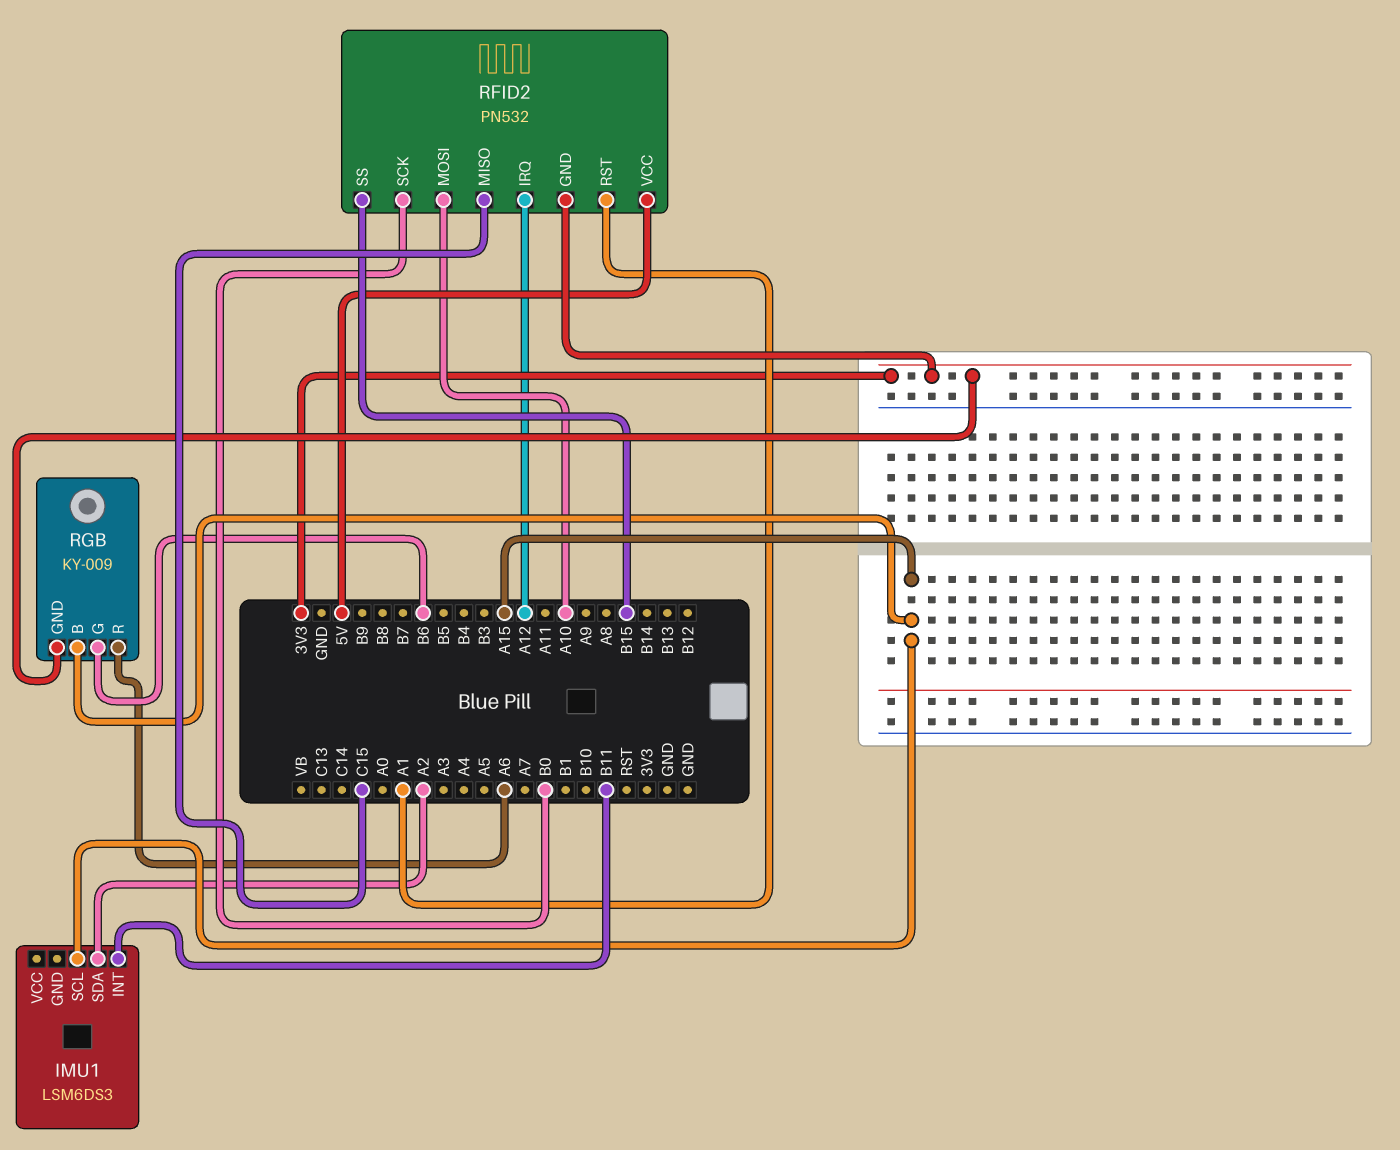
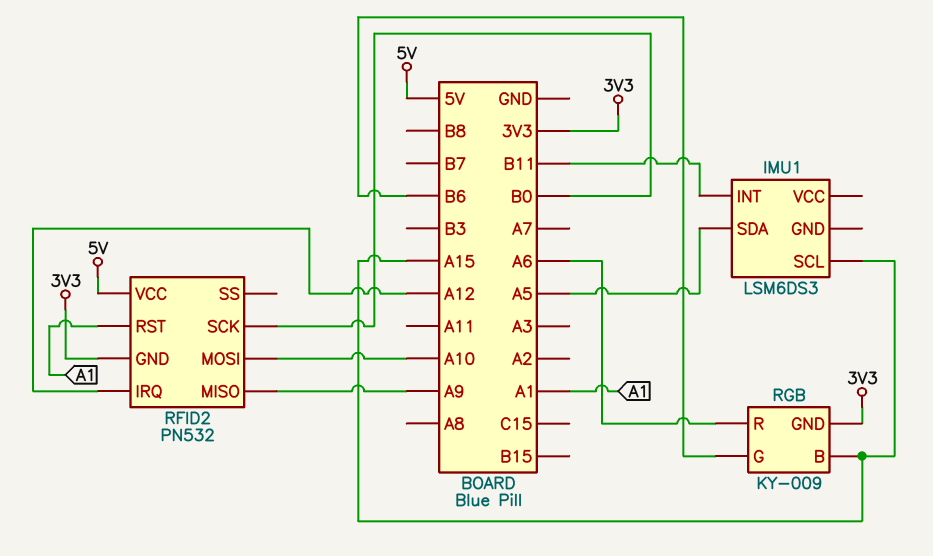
IMU1 pin SDA: A2 -> A5
RFID2 pin MISO: C15 -> A9
RFID2 pin SS: B15 -> none

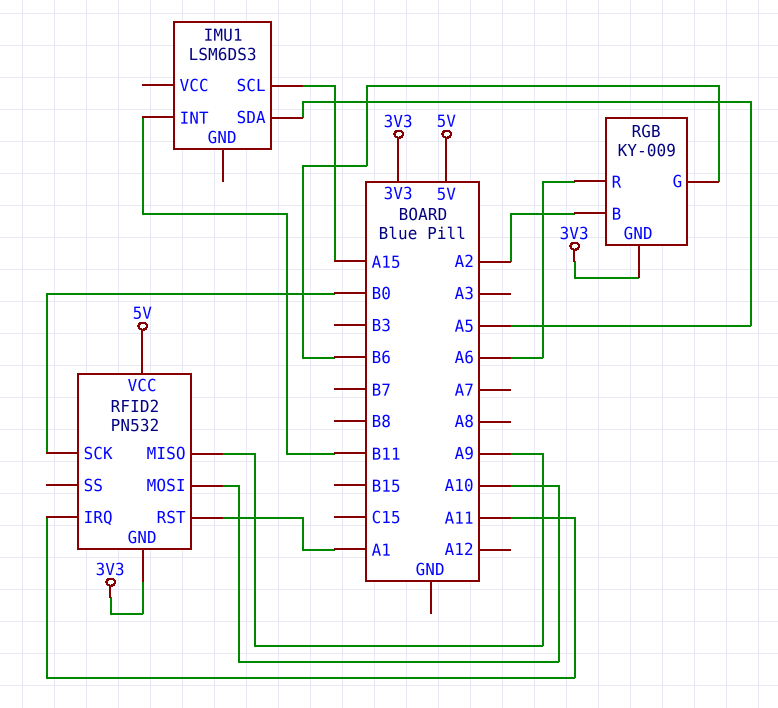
RFID2 pin IRQ: A12 -> A11
RGB pin B: A15 -> A2

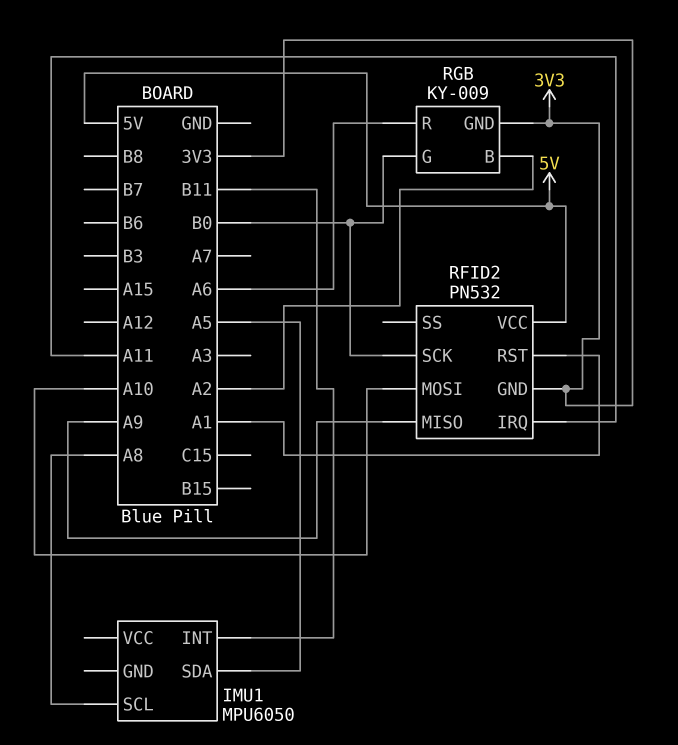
IMU1: LSM6DS3 -> MPU6050
IMU1 pin SCL: A15 -> A8
RGB pin G: B6 -> B0

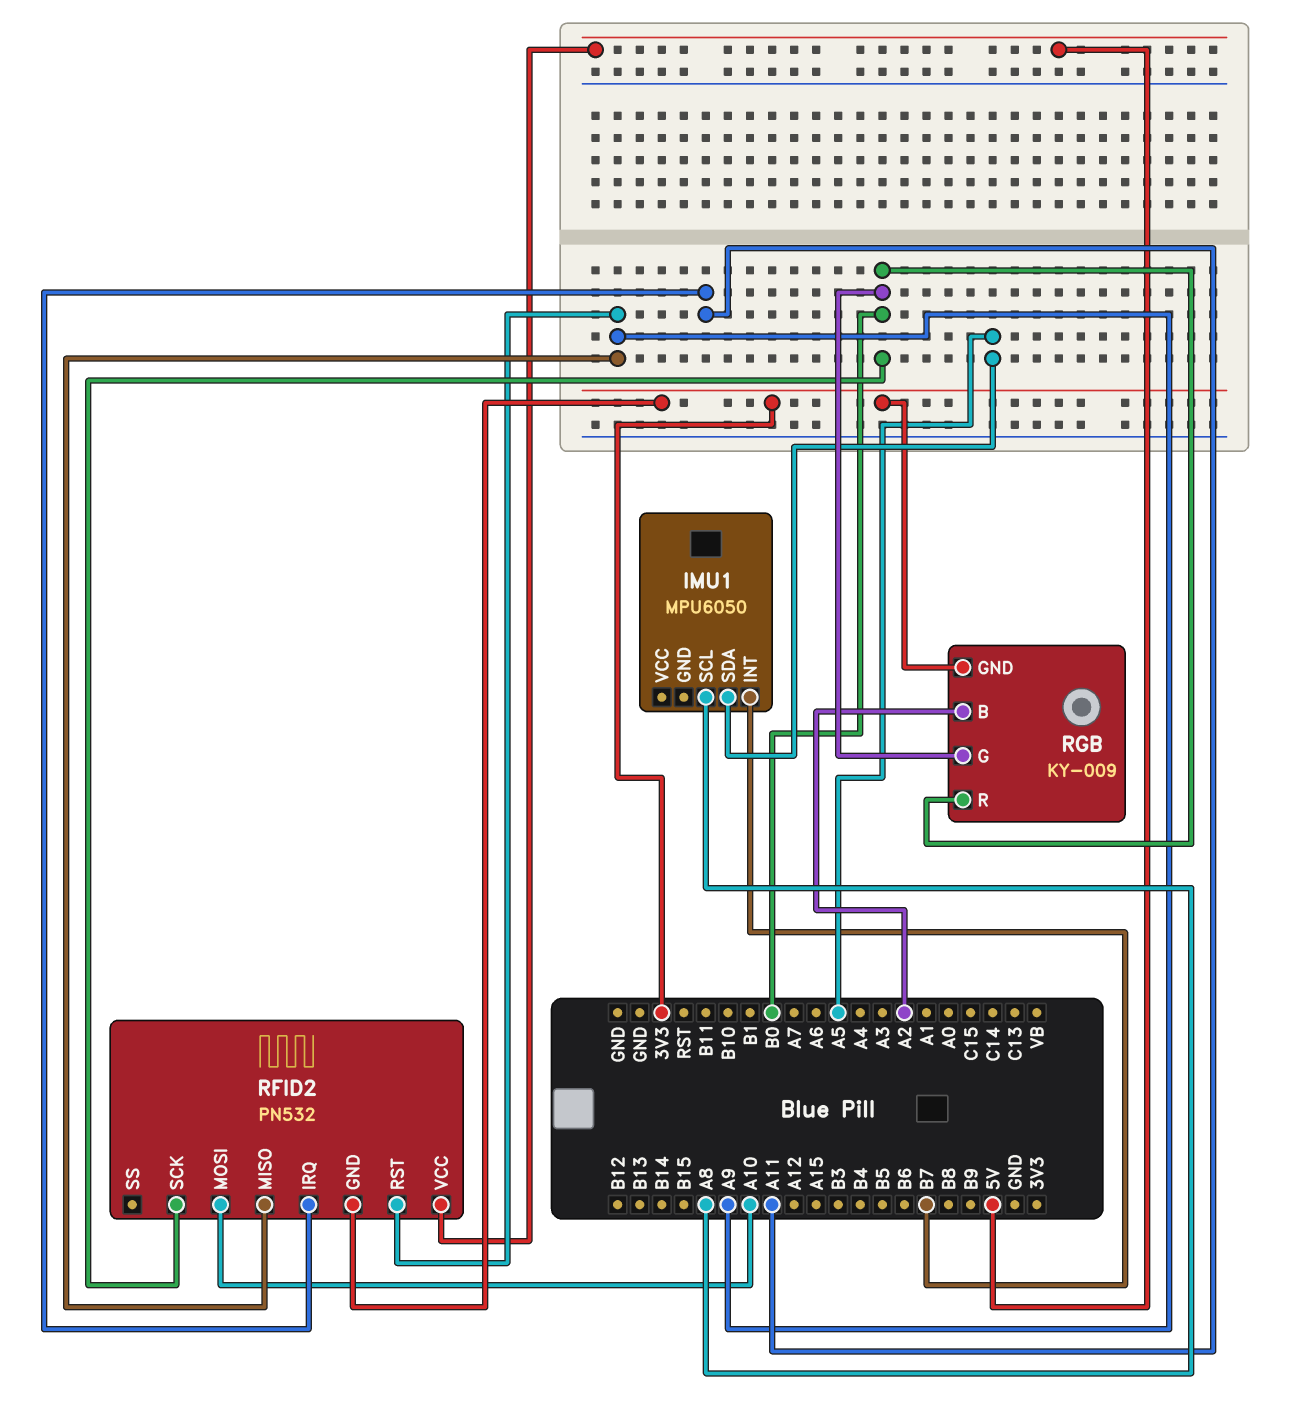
IMU1 pin INT: B11 -> B7
RFID2 pin RST: A1 -> A9
RGB pin R: A6 -> B0

